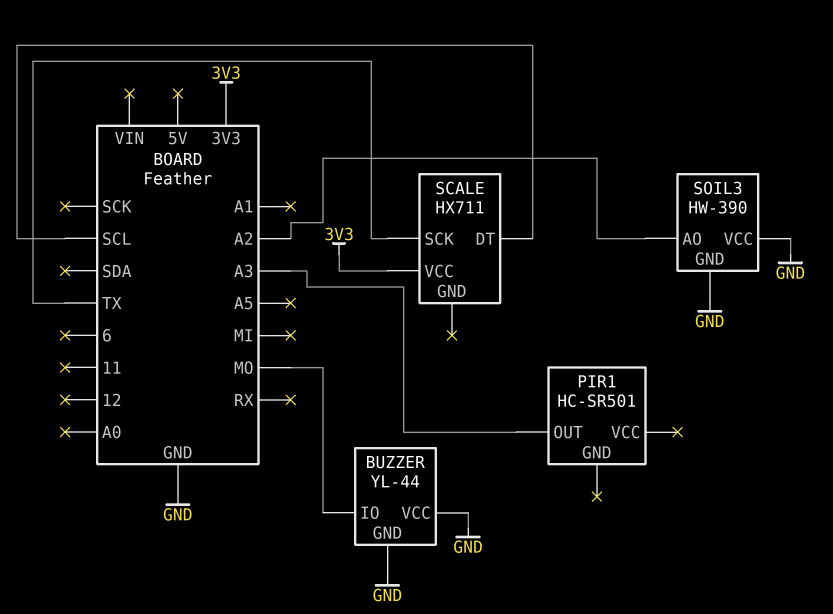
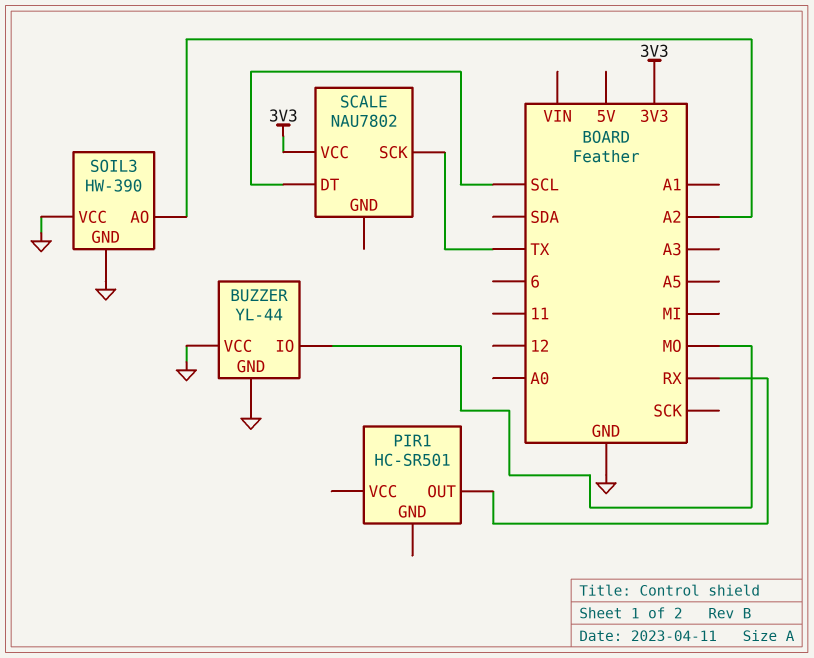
PIR1 pin OUT: A3 -> RX
SCALE: HX711 -> NAU7802

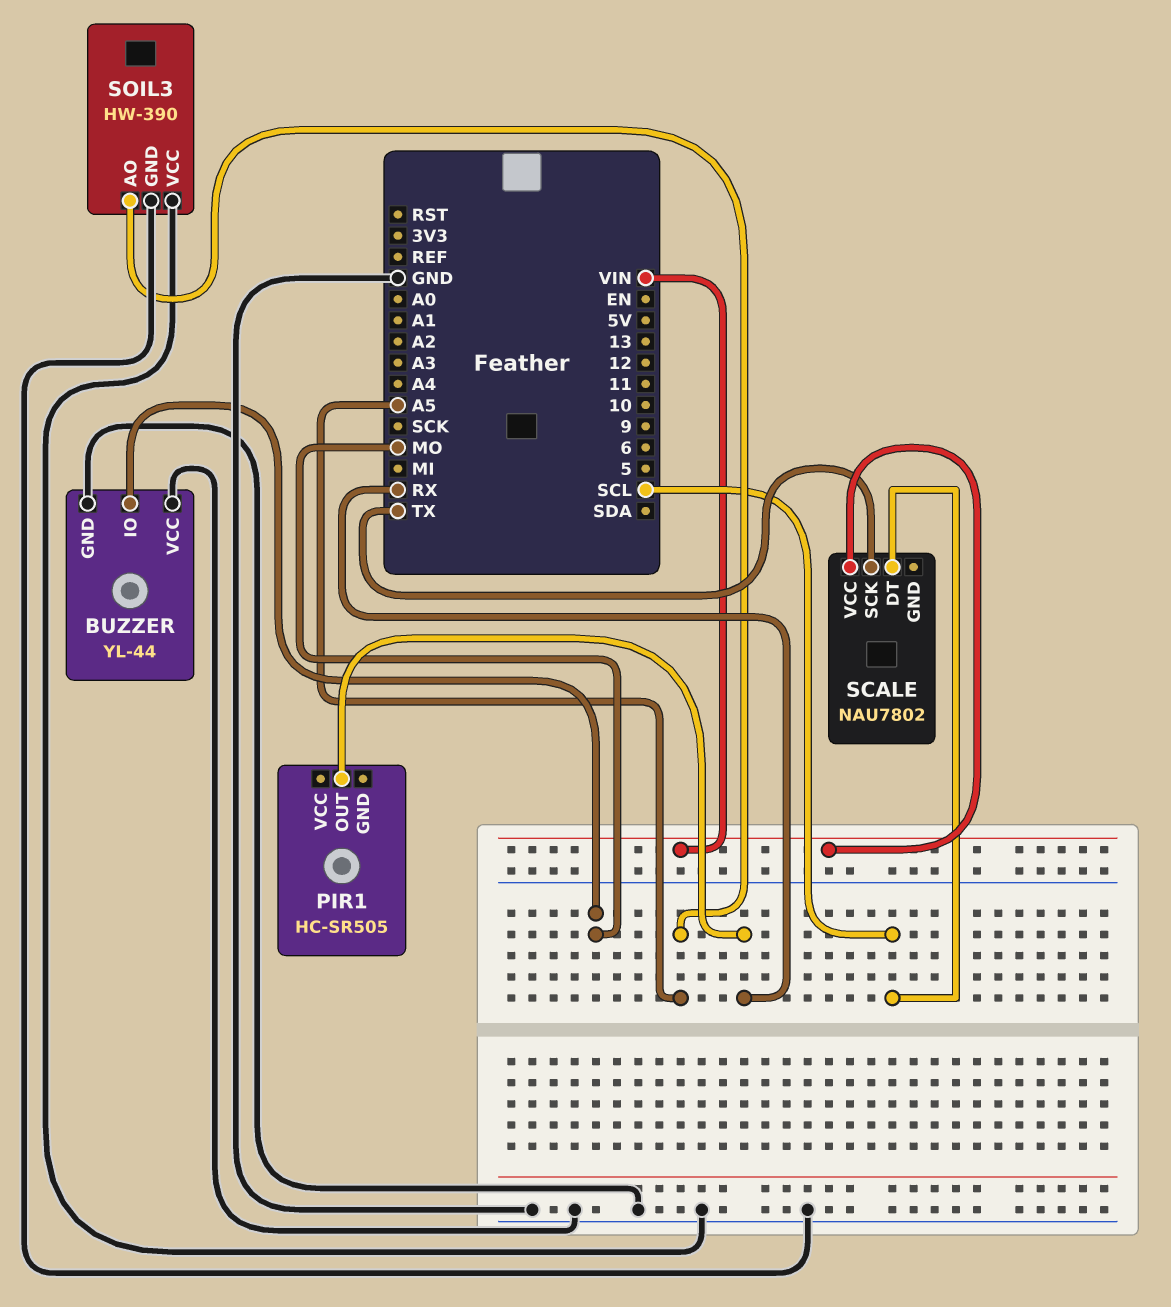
PIR1: HC-SR501 -> HC-SR505
SCALE pin VCC: 3V3 -> VIN
SOIL3 pin AO: A2 -> A5

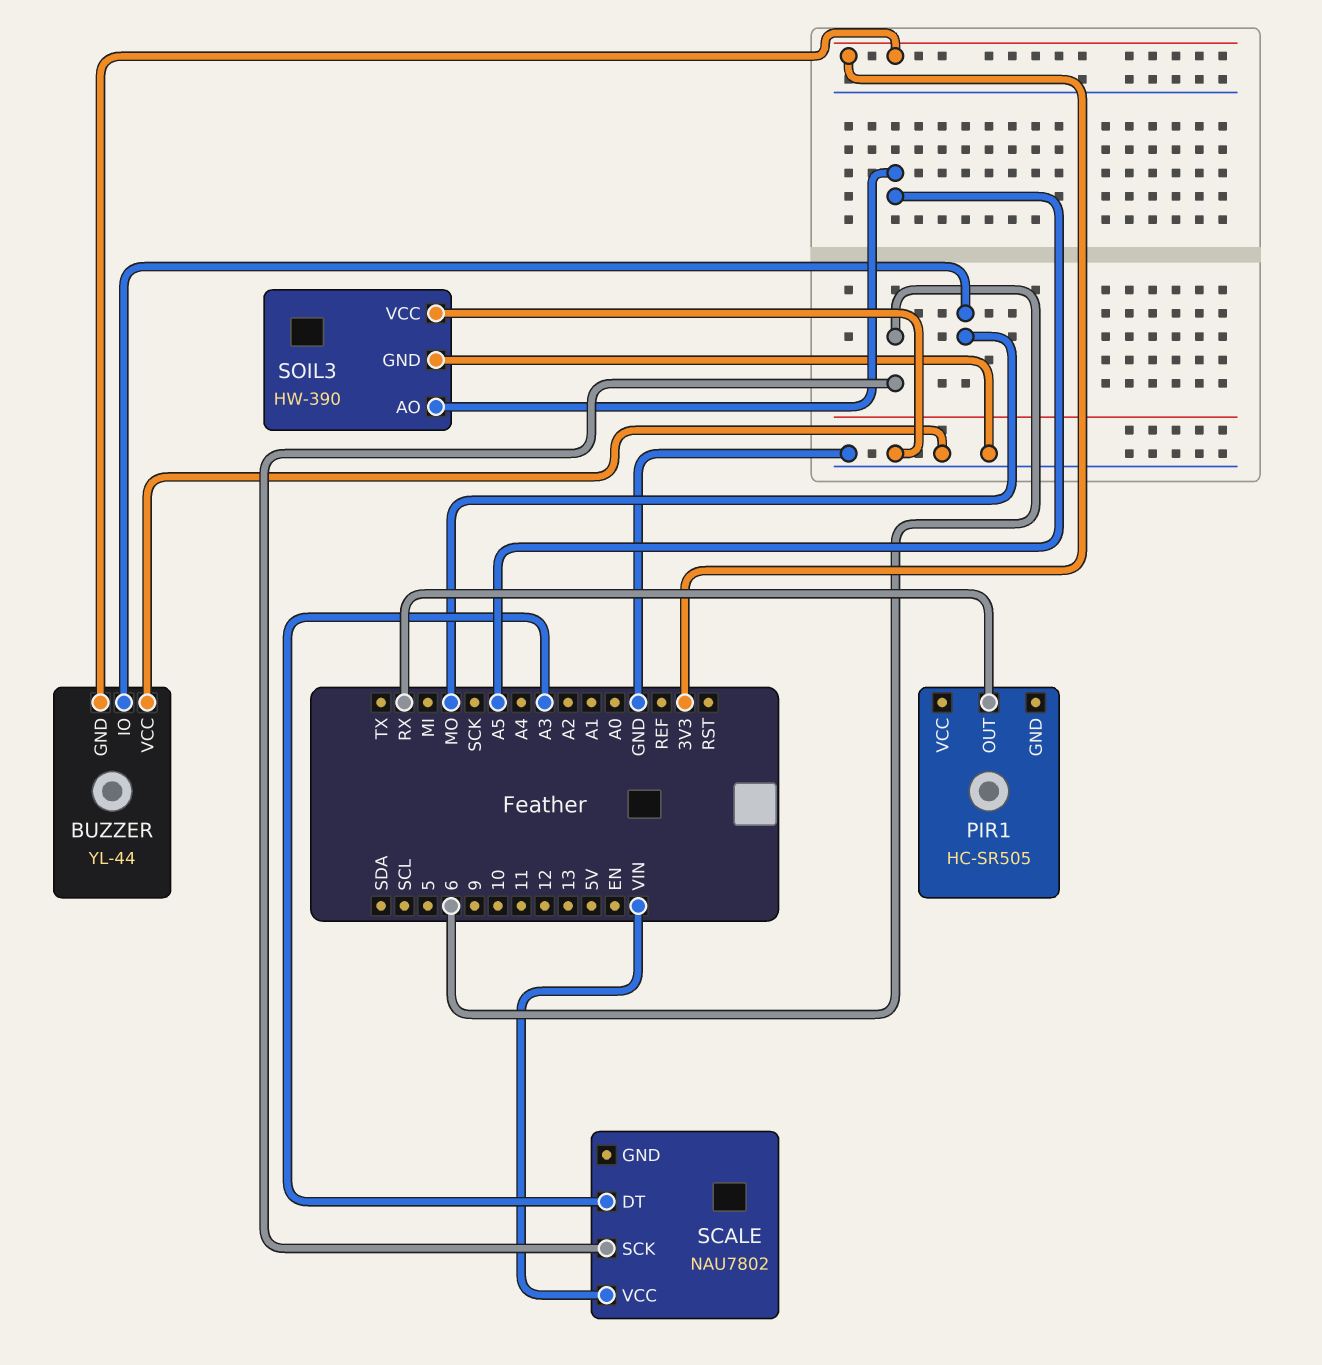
BUZZER pin GND: GND -> 3V3
SCALE pin DT: SCL -> A3
SCALE pin SCK: TX -> 6

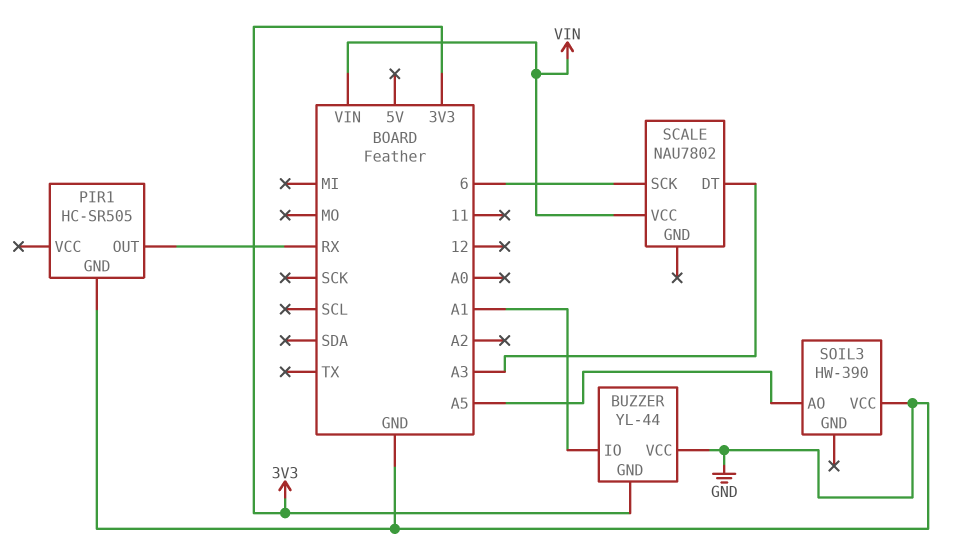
BUZZER pin IO: MO -> A1
PIR1 pin GND: none -> GND
SOIL3 pin GND: GND -> none

